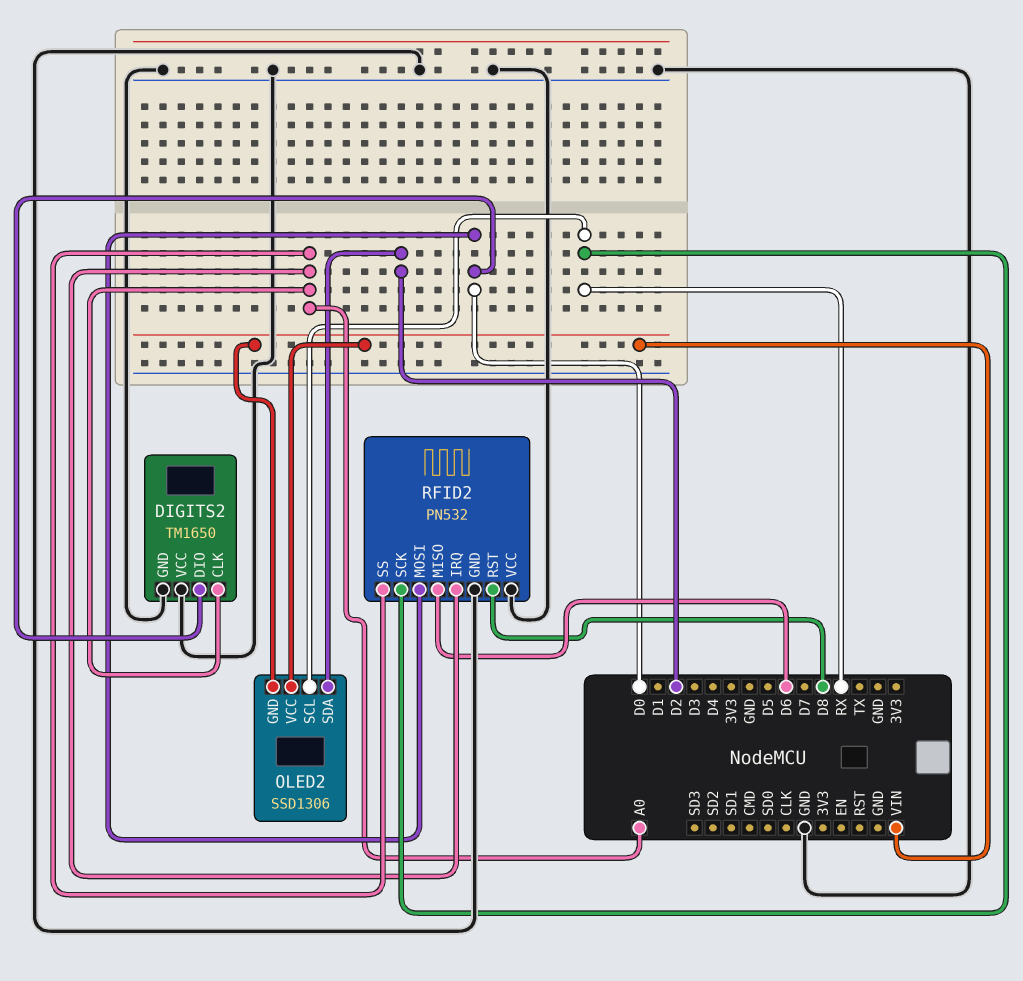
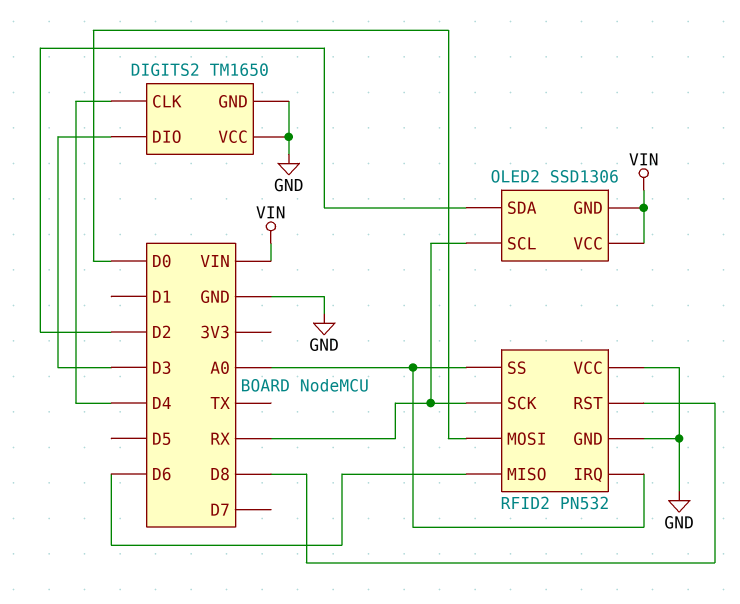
DIGITS2 pin CLK: A0 -> D4
DIGITS2 pin DIO: D0 -> D3

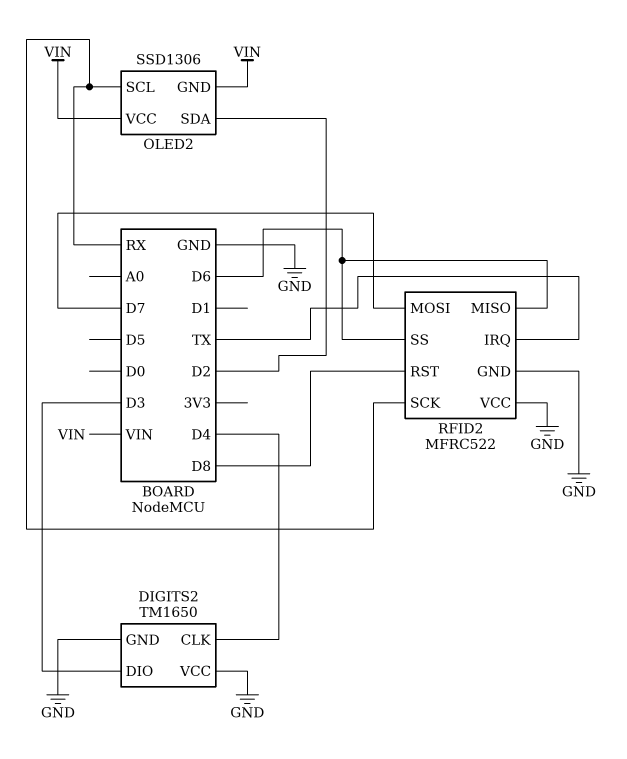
RFID2: PN532 -> MFRC522
RFID2 pin IRQ: A0 -> TX
RFID2 pin MOSI: D0 -> D7
RFID2 pin SS: A0 -> D6

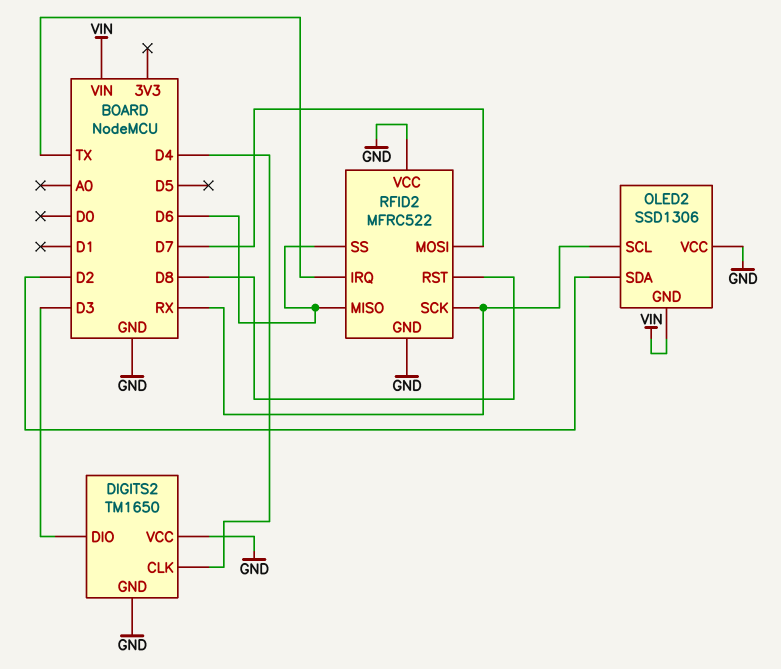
OLED2 pin VCC: VIN -> GND

